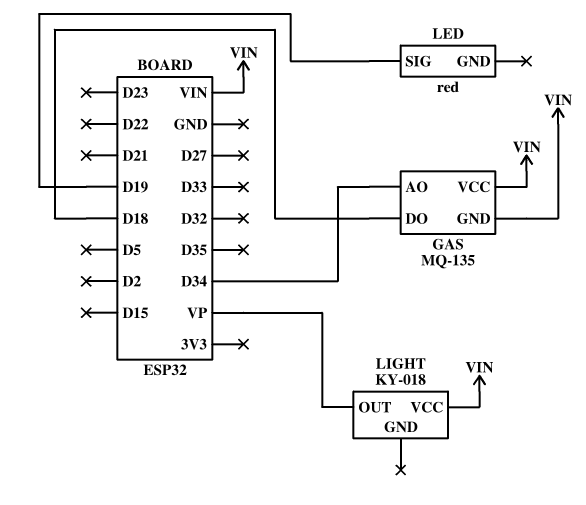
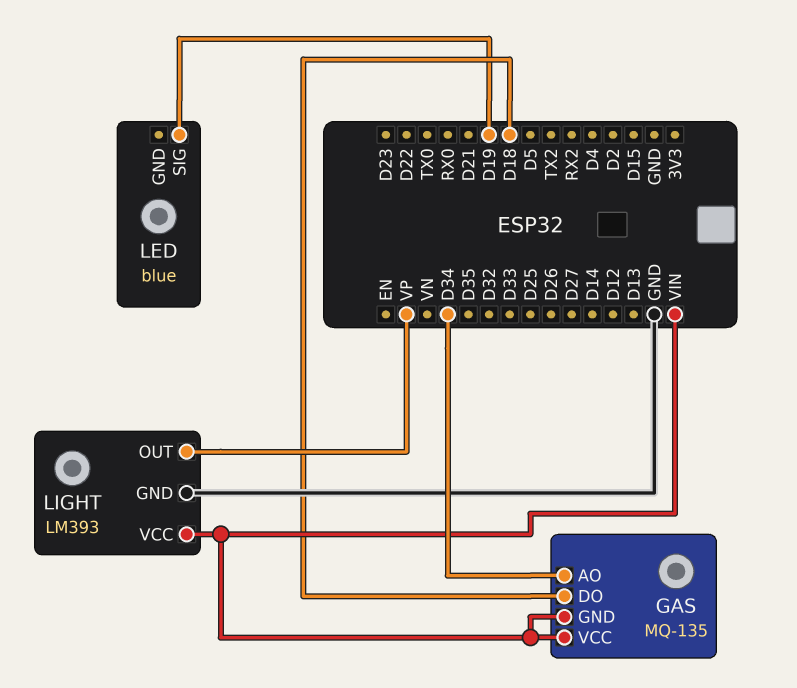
LED: red -> blue
LIGHT: KY-018 -> LM393
LIGHT pin GND: none -> GND

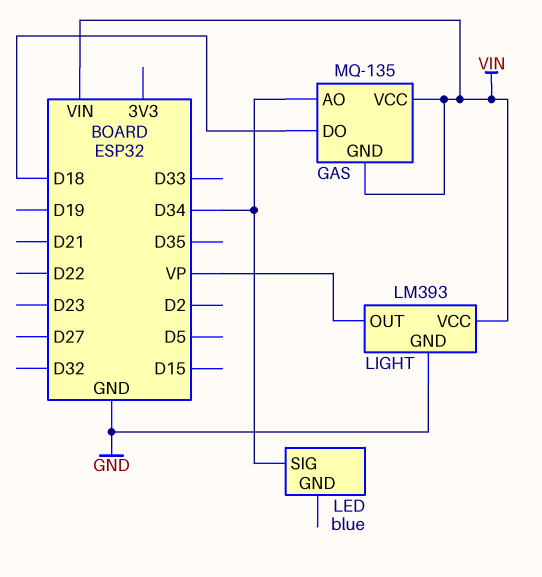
LED pin SIG: D19 -> D34

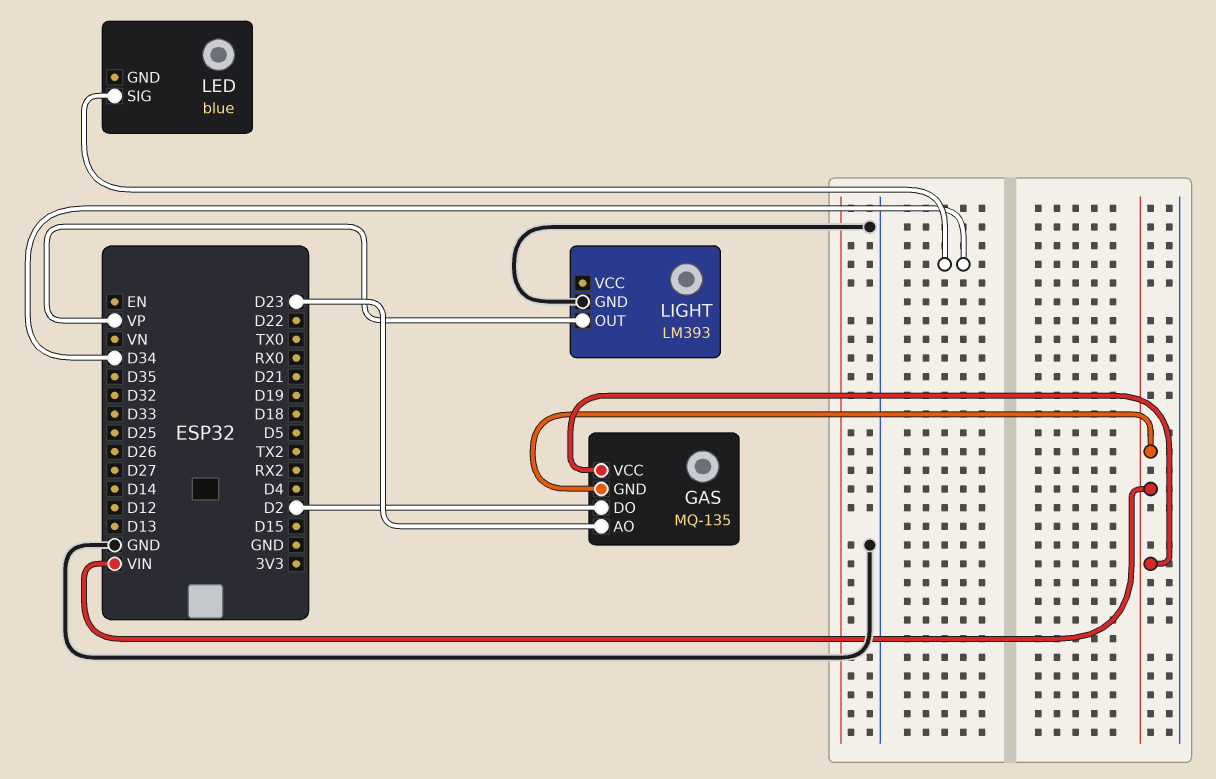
GAS pin AO: D34 -> D23
GAS pin DO: D18 -> D2
LIGHT pin VCC: VIN -> none

